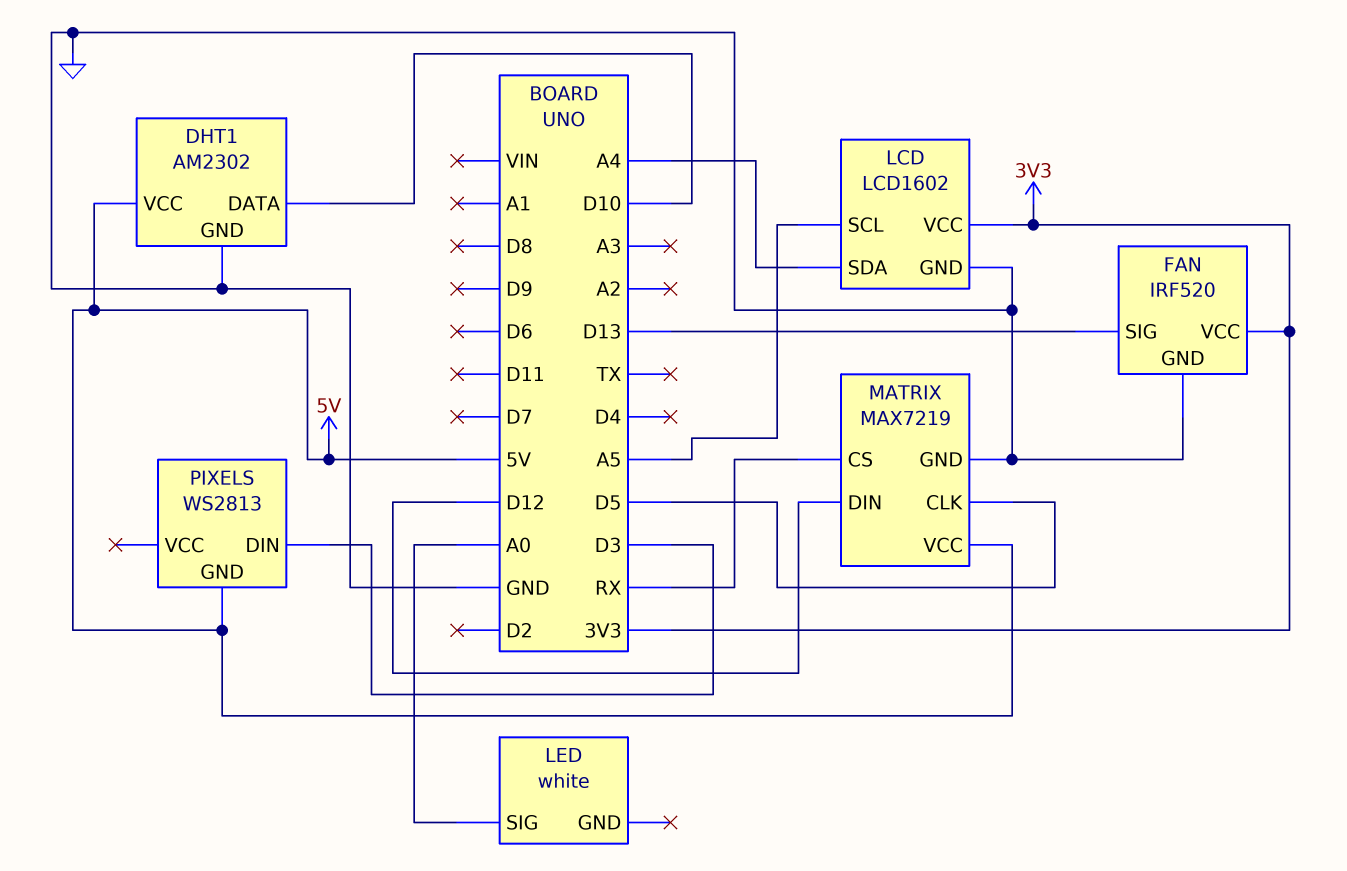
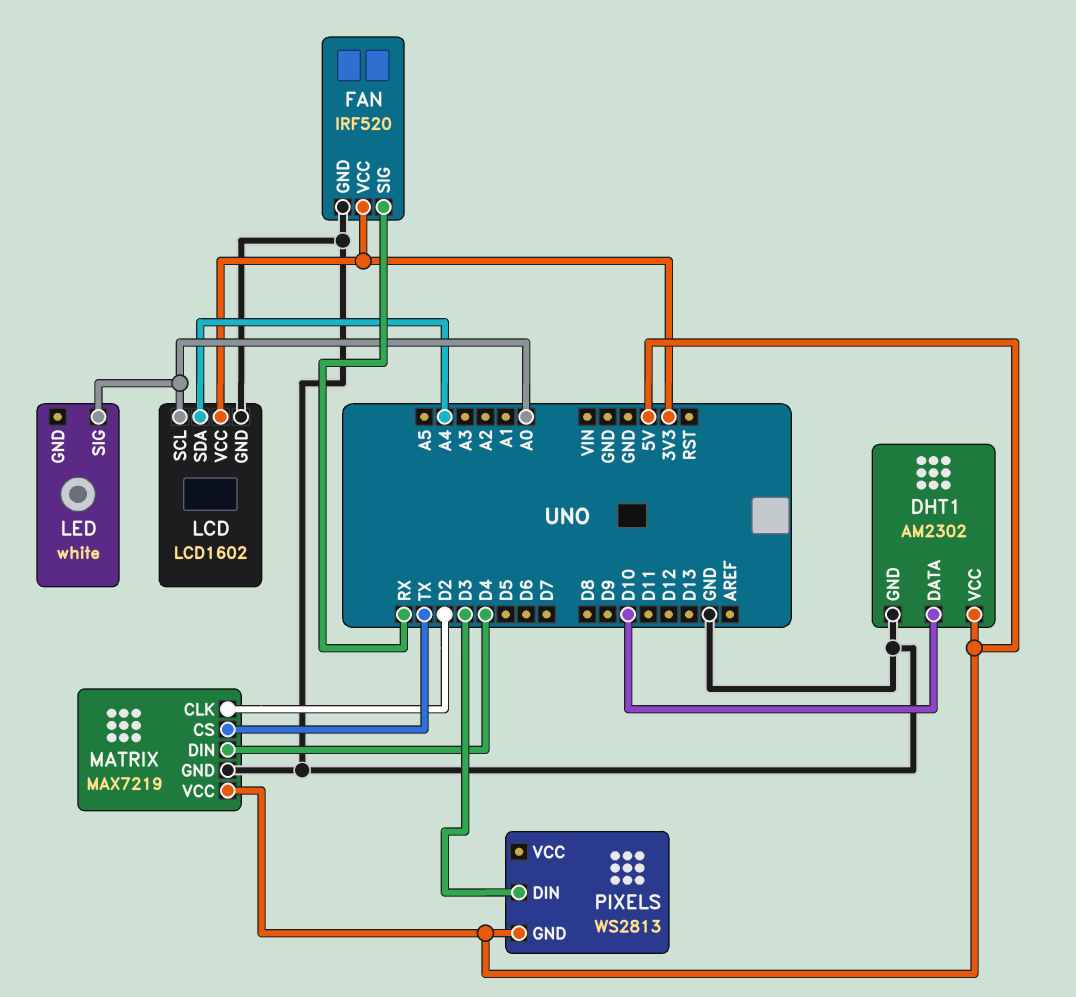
FAN pin SIG: D13 -> RX
LCD pin SCL: A5 -> A0
MATRIX pin CLK: D5 -> D2
MATRIX pin CS: RX -> TX
MATRIX pin DIN: D12 -> D4

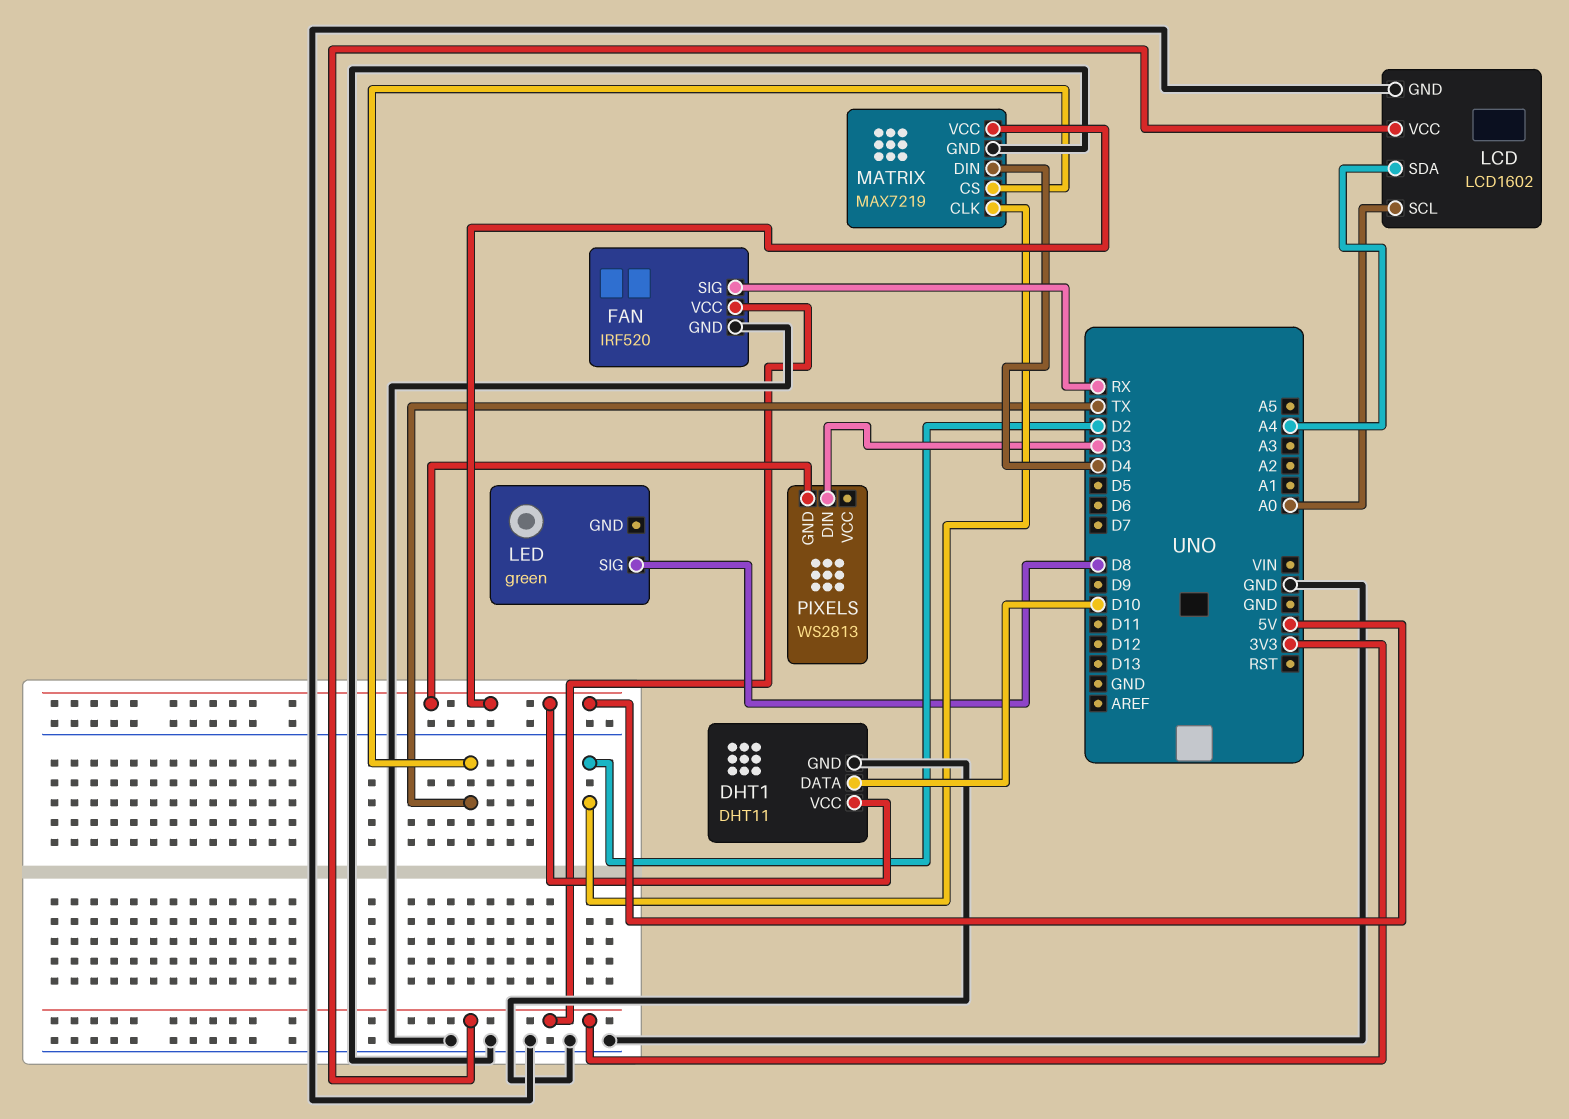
DHT1: AM2302 -> DHT11
LED: white -> green
LED pin SIG: A0 -> D8

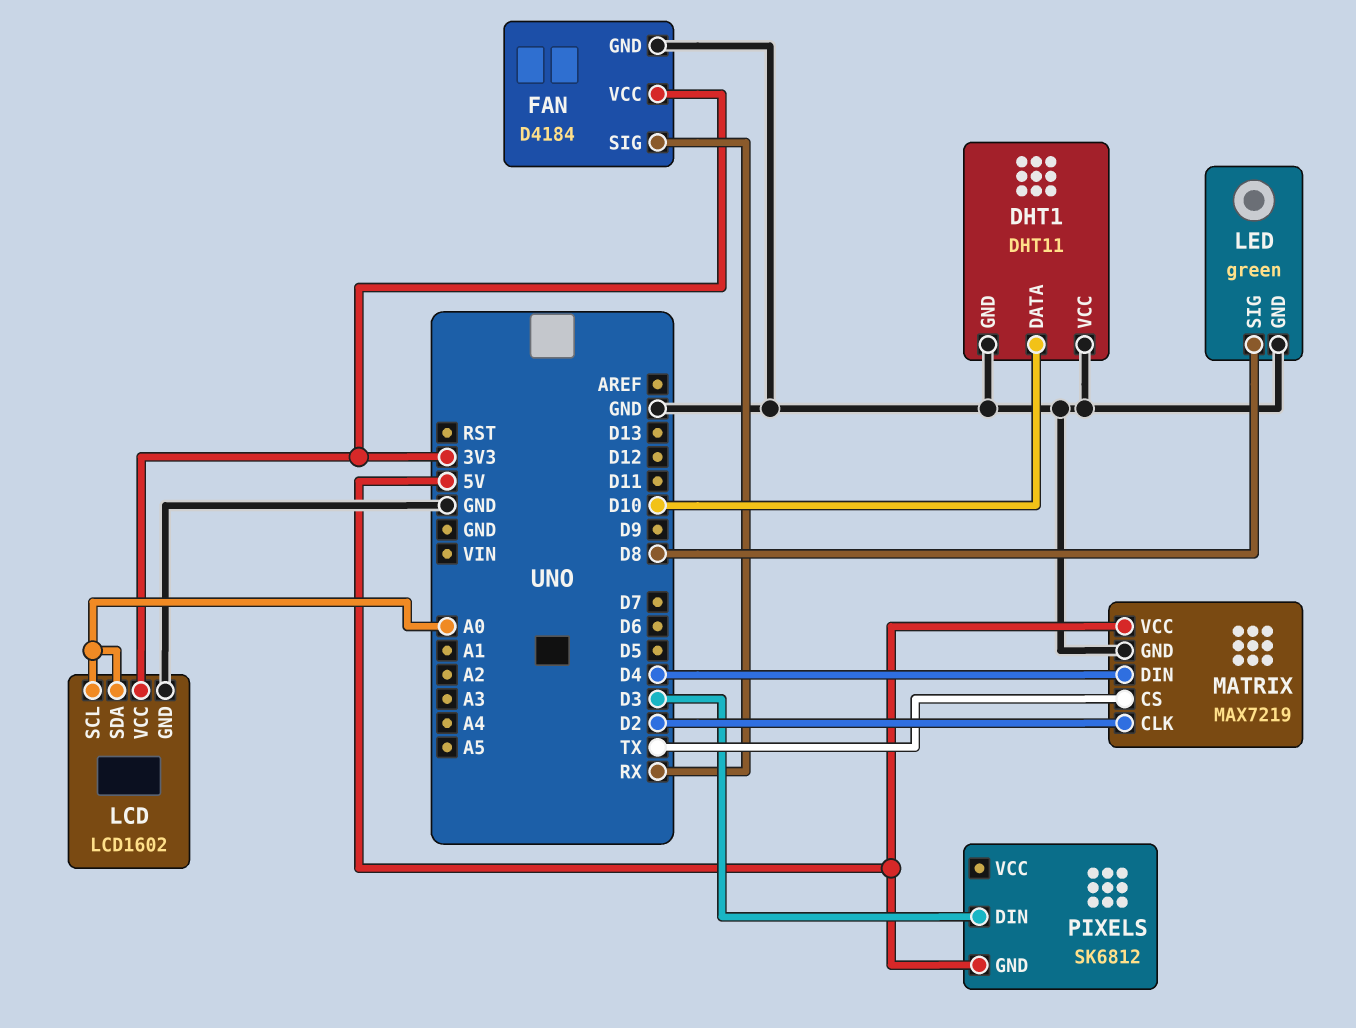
DHT1 pin VCC: 5V -> GND
FAN: IRF520 -> D4184
LCD pin SDA: A4 -> A0
LED pin GND: none -> GND
PIXELS: WS2813 -> SK6812

